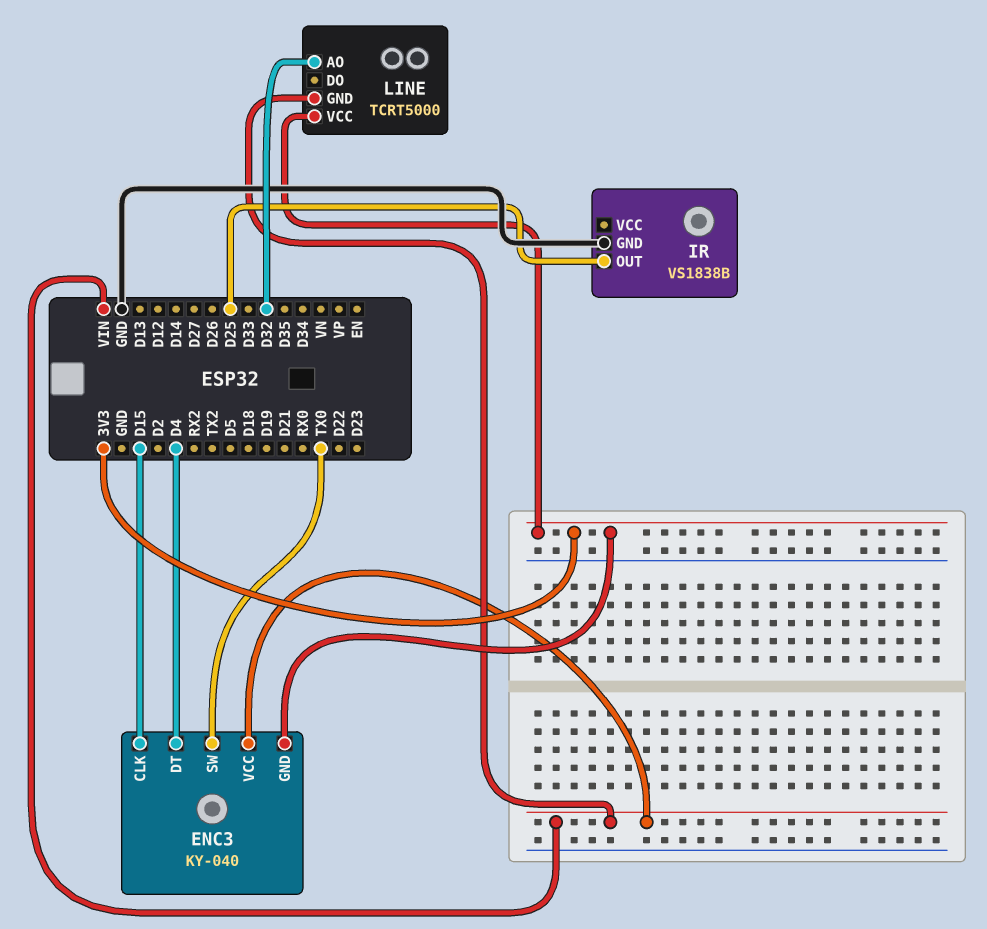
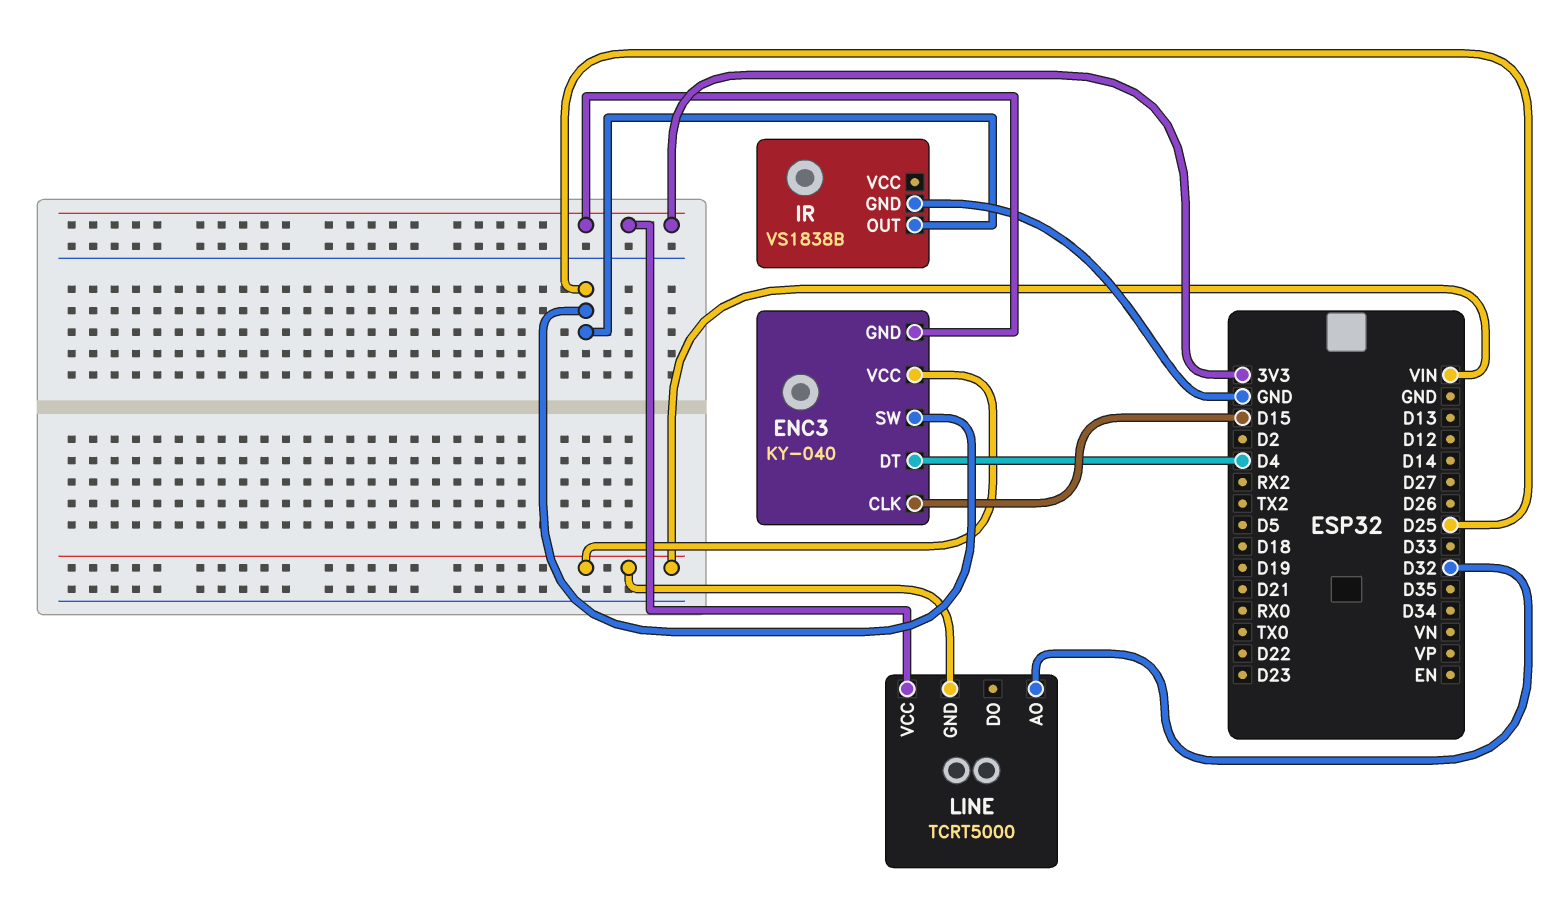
ENC3 pin SW: TX0 -> D25

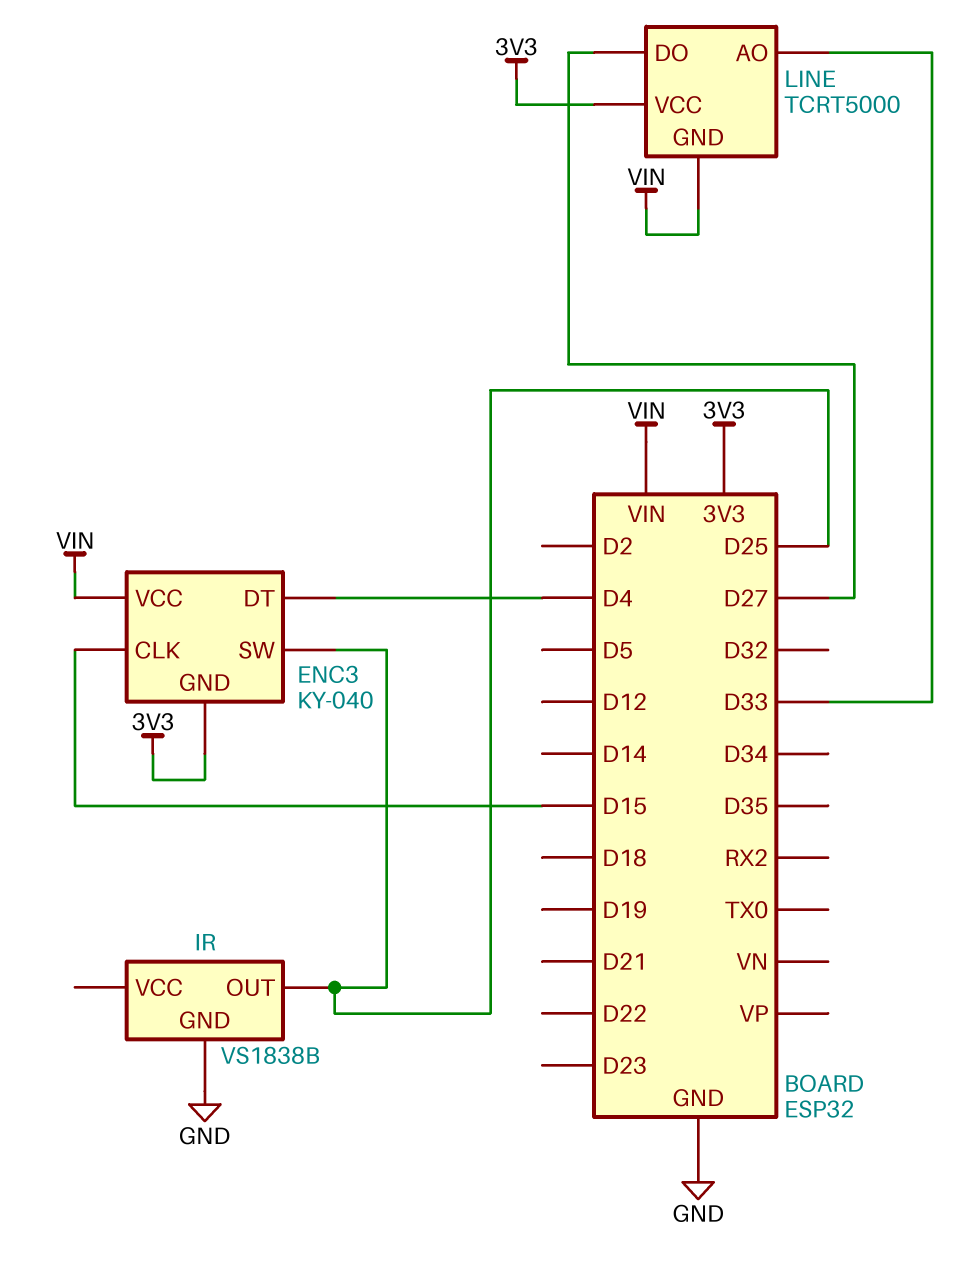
LINE pin AO: D32 -> D33
LINE pin DO: none -> D27

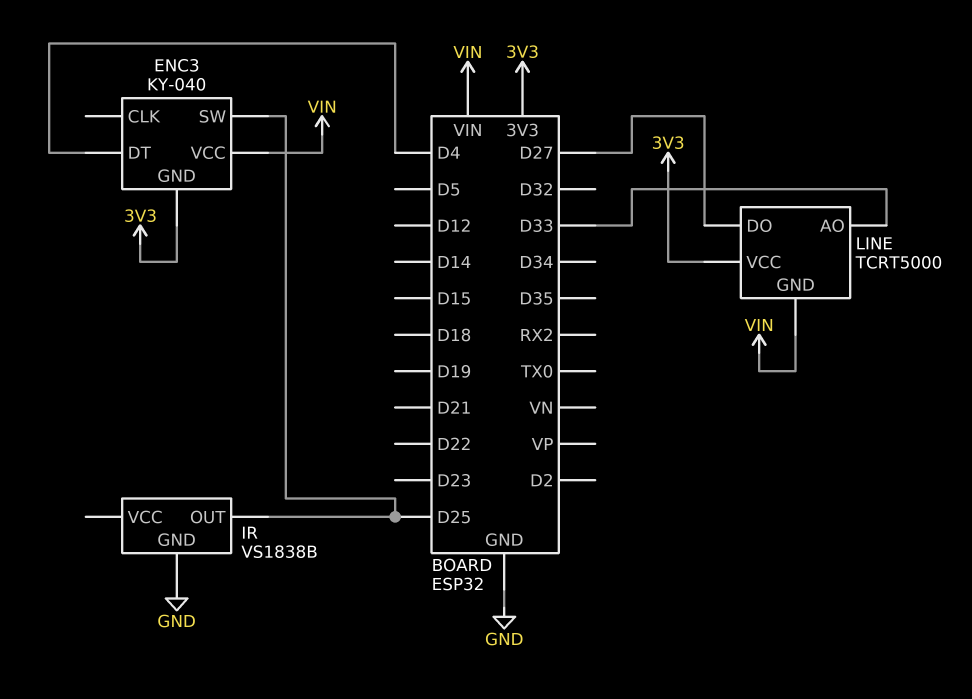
ENC3 pin CLK: D15 -> none

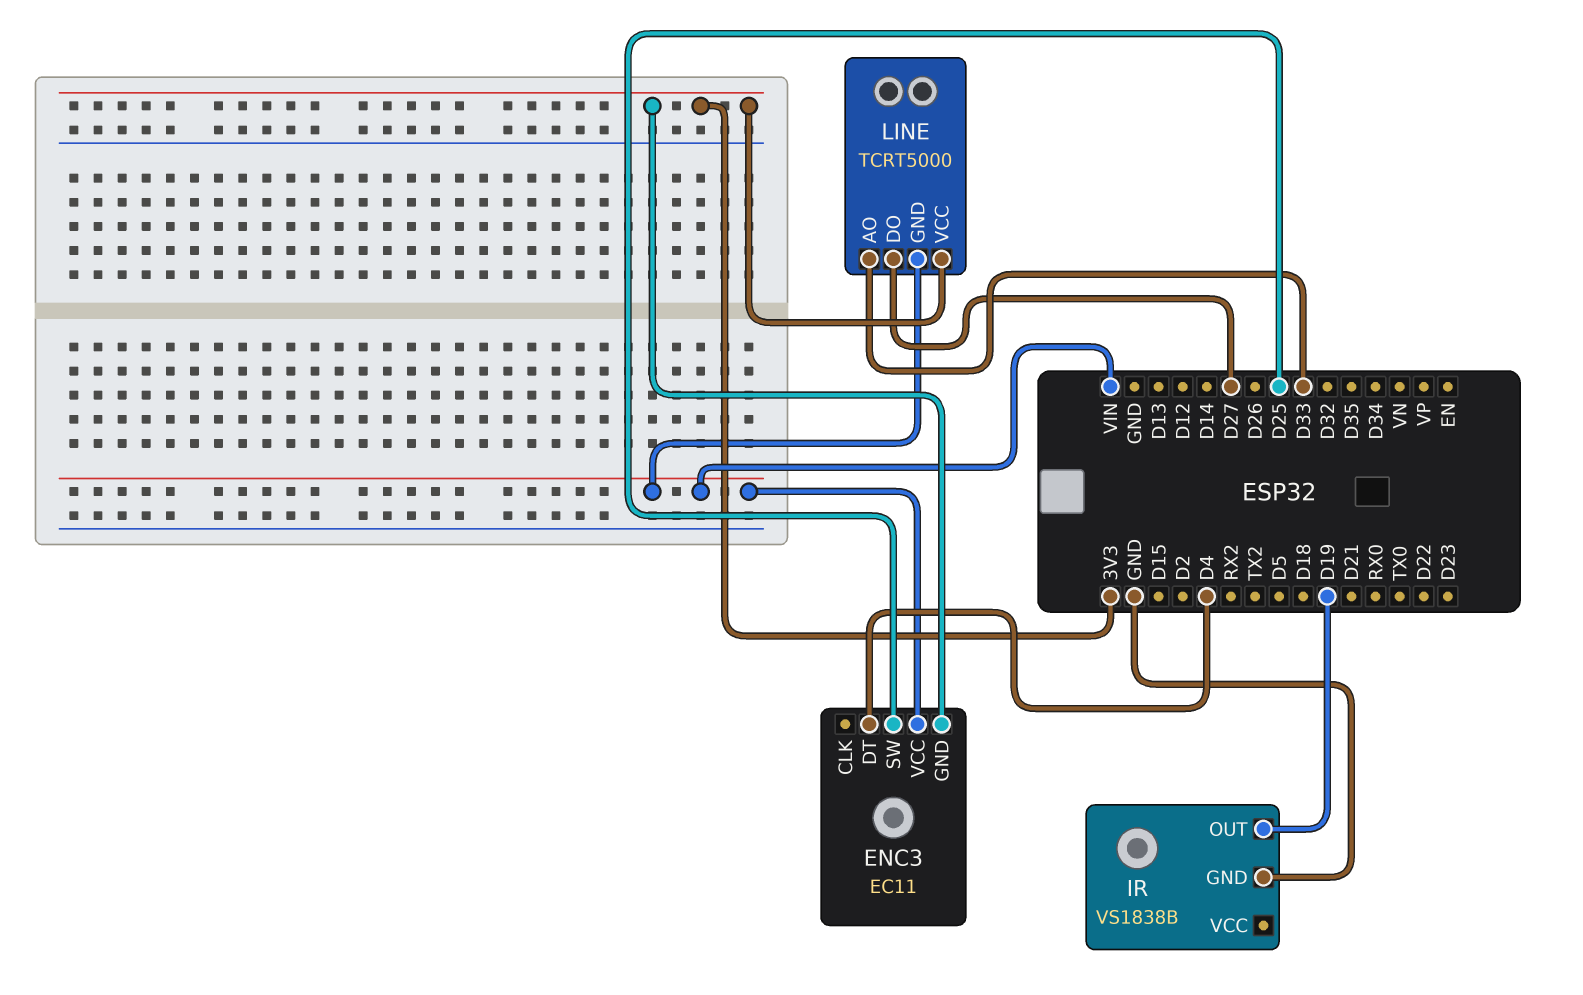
ENC3: KY-040 -> EC11
IR pin OUT: D25 -> D19

